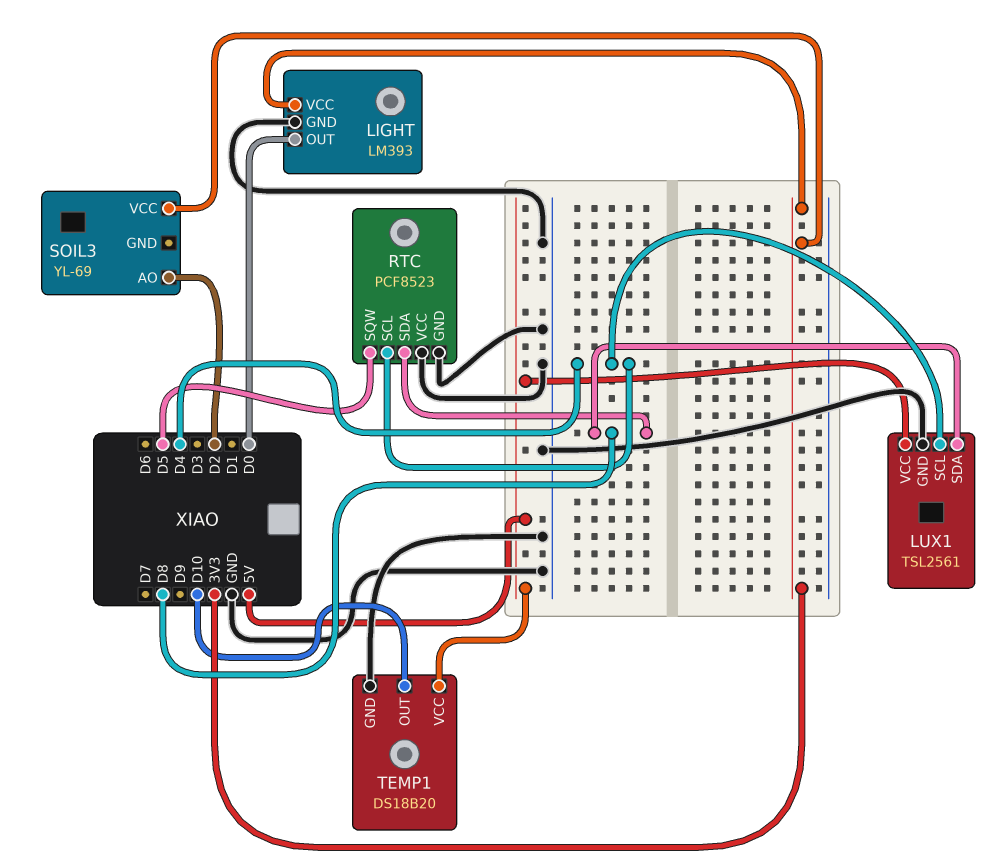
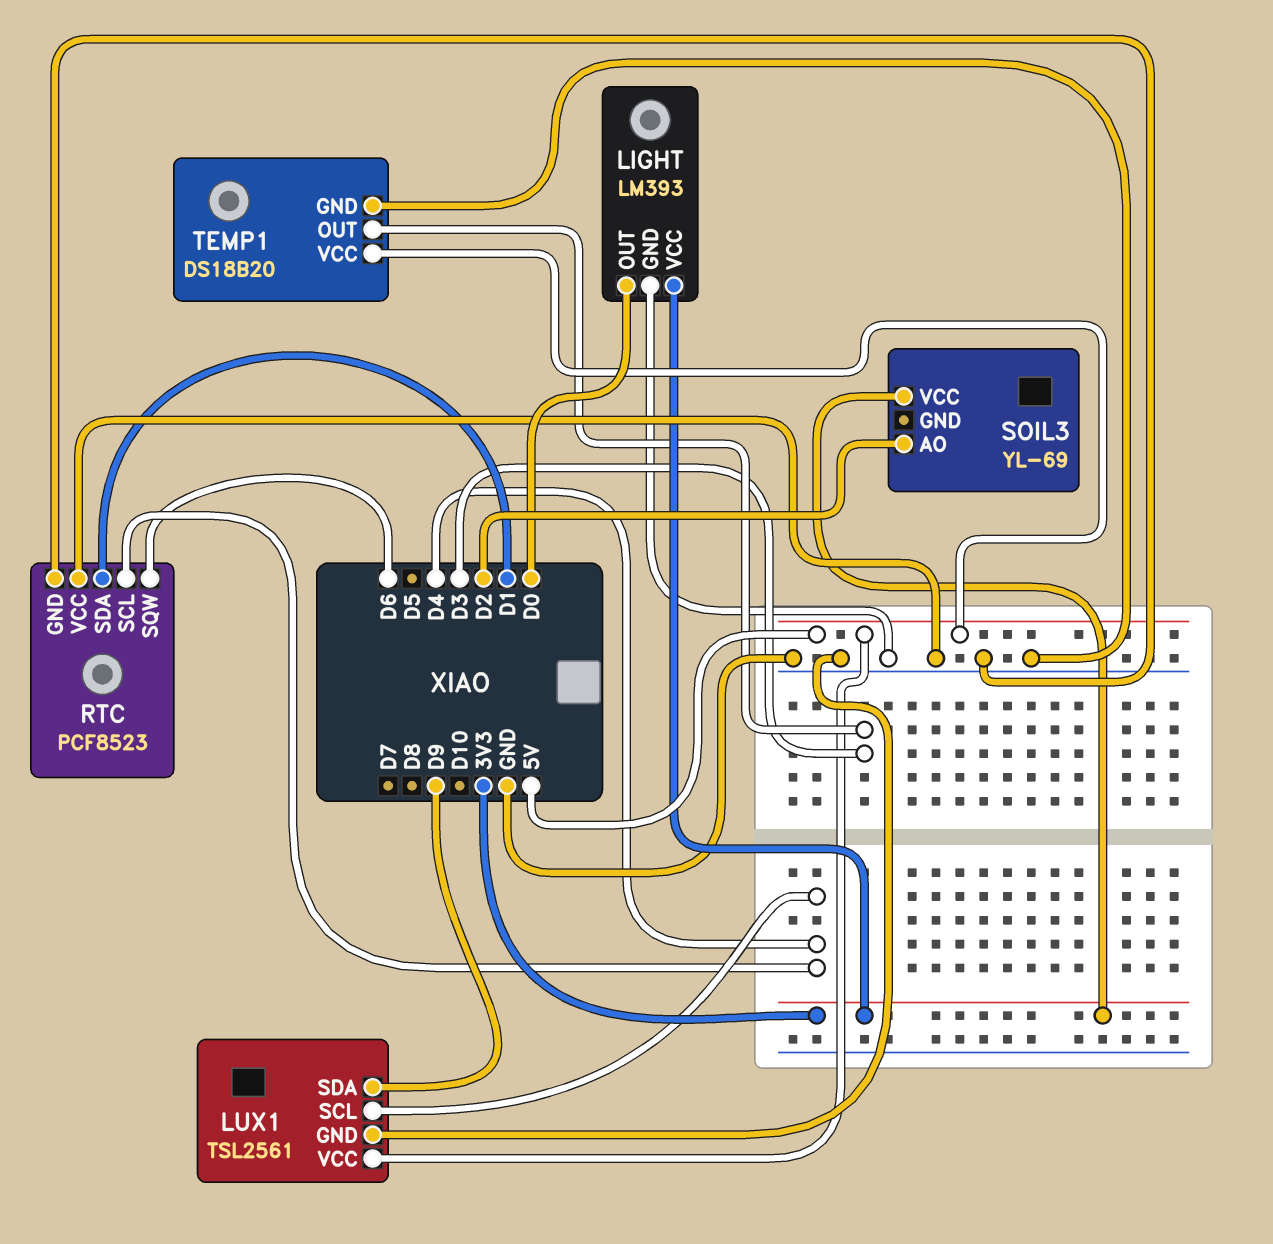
LUX1 pin SDA: D8 -> D9
RTC pin SDA: D8 -> D1
RTC pin SQW: D5 -> D6
TEMP1 pin OUT: D10 -> D3

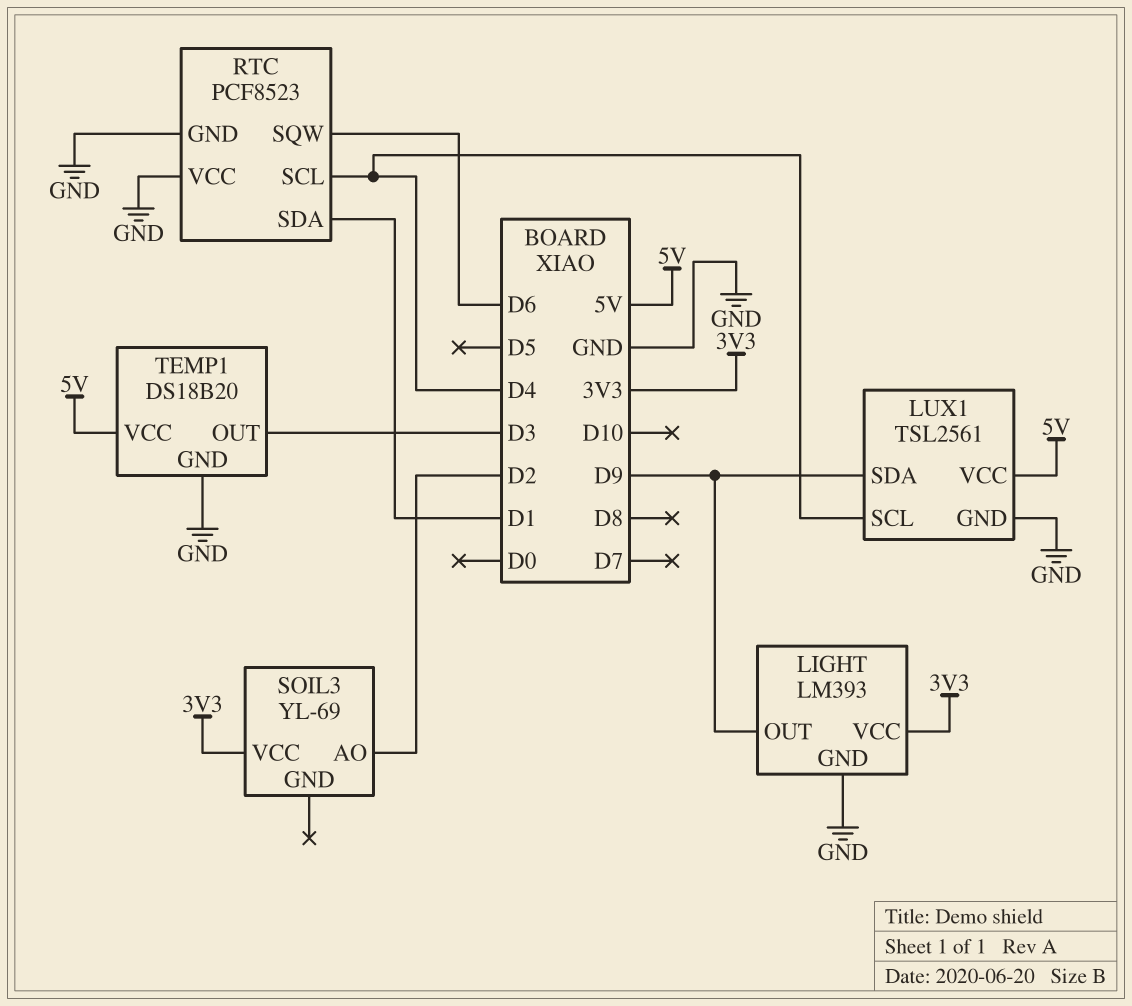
LIGHT pin OUT: D0 -> D9

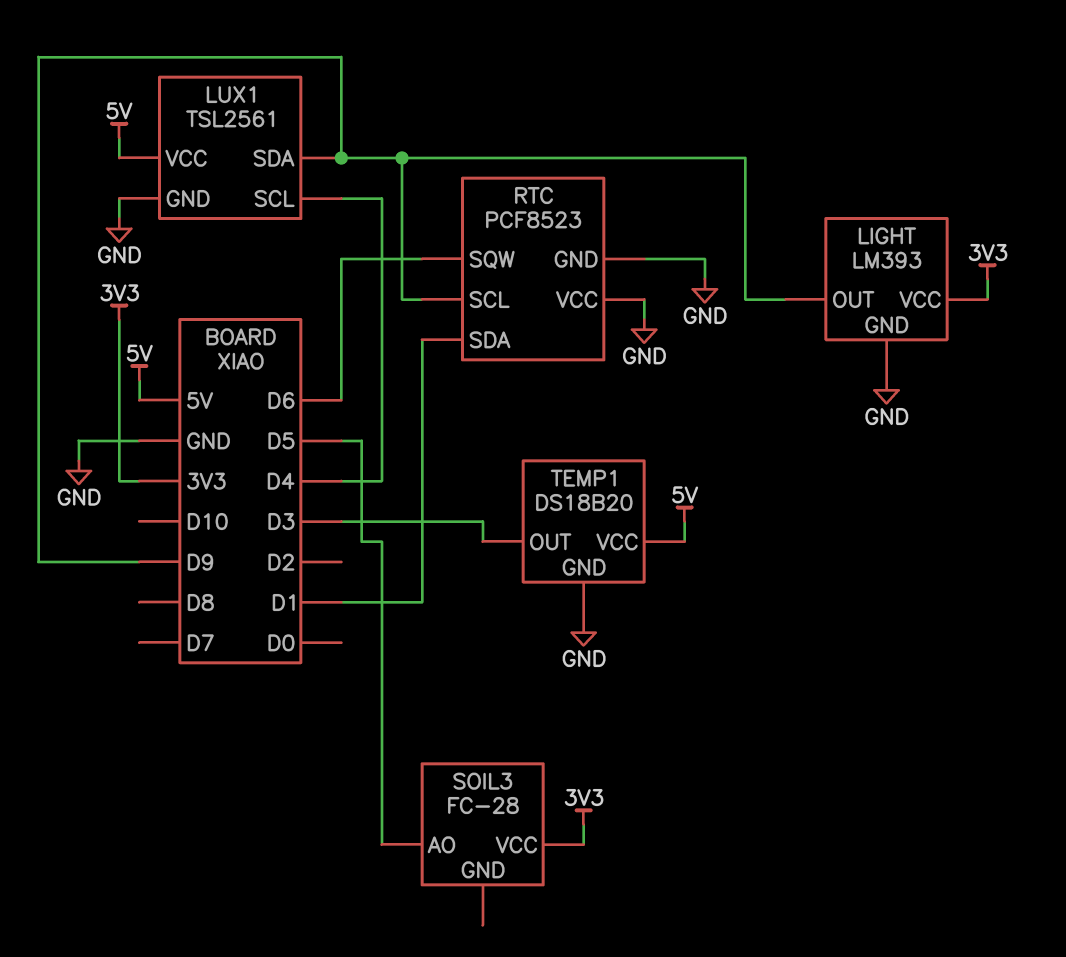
RTC pin SCL: D4 -> D9
SOIL3: YL-69 -> FC-28
SOIL3 pin AO: D2 -> D5

